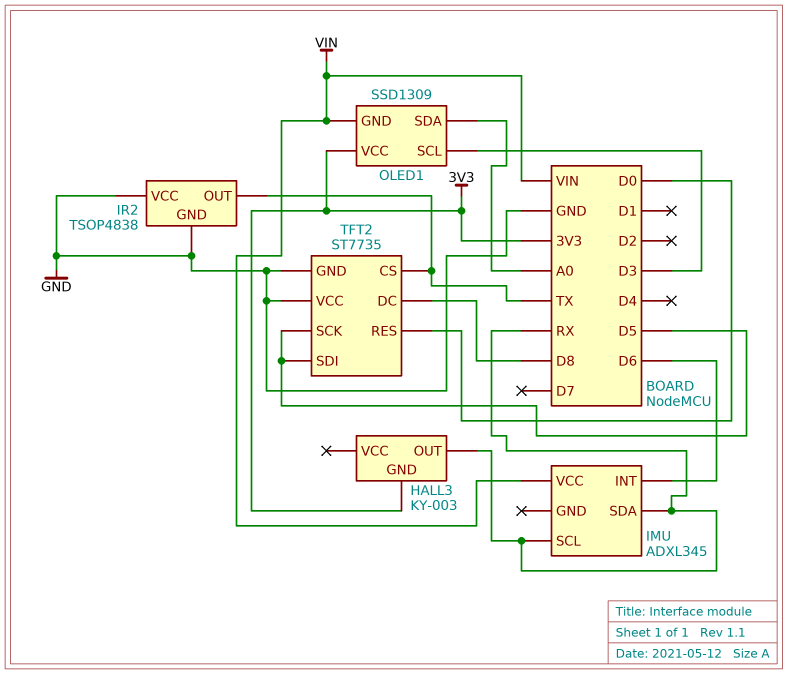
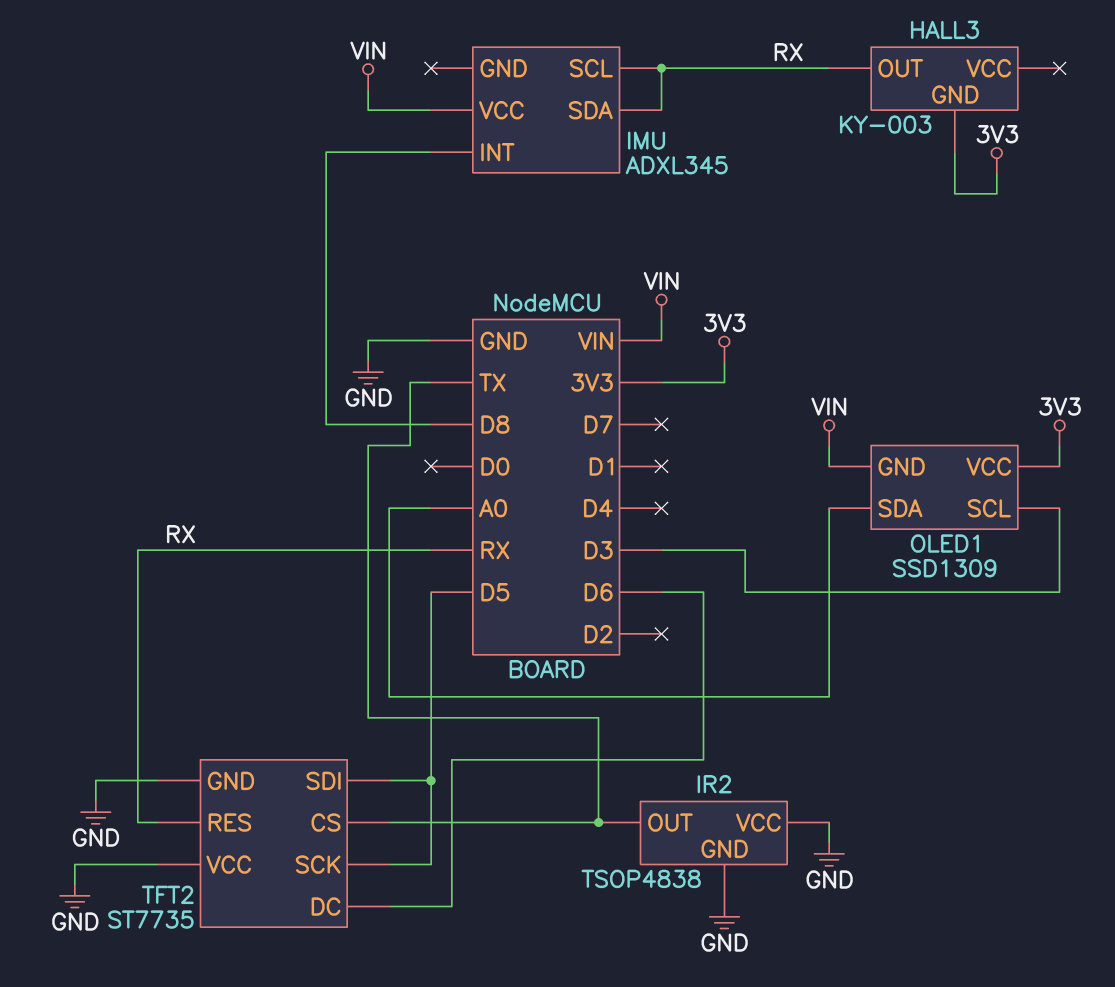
IMU pin INT: D6 -> D8
TFT2 pin DC: D8 -> D6
TFT2 pin RES: D0 -> RX

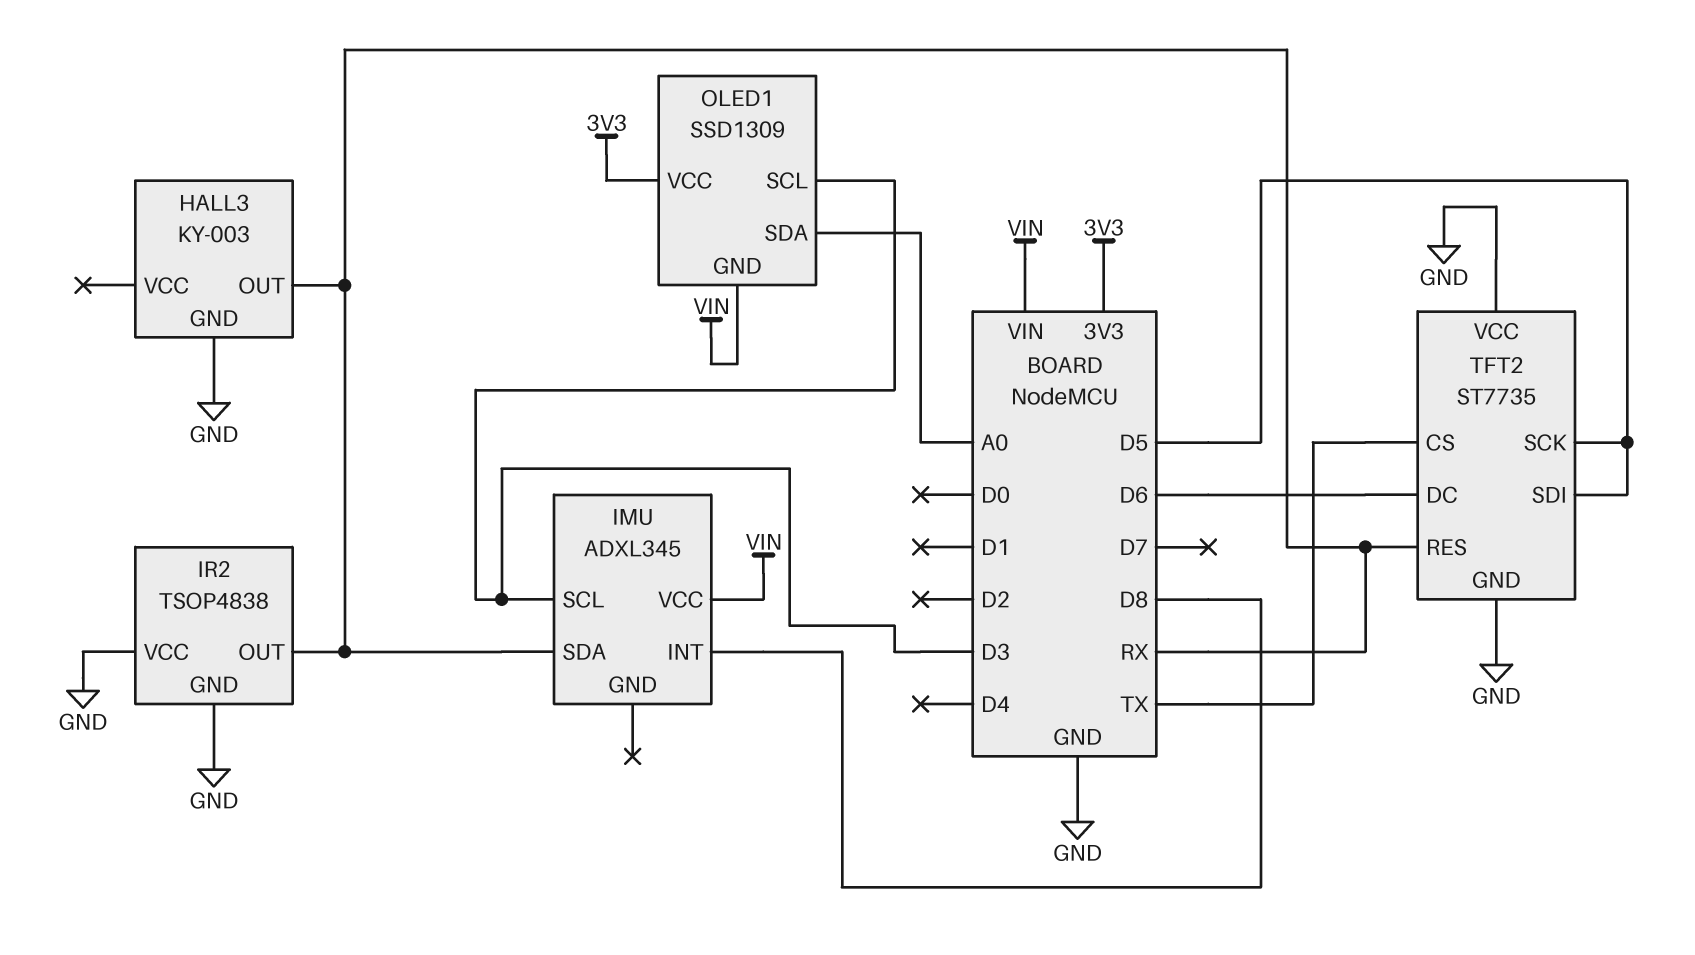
HALL3 pin GND: 3V3 -> GND
IMU pin SCL: RX -> D3
IR2 pin OUT: TX -> RX

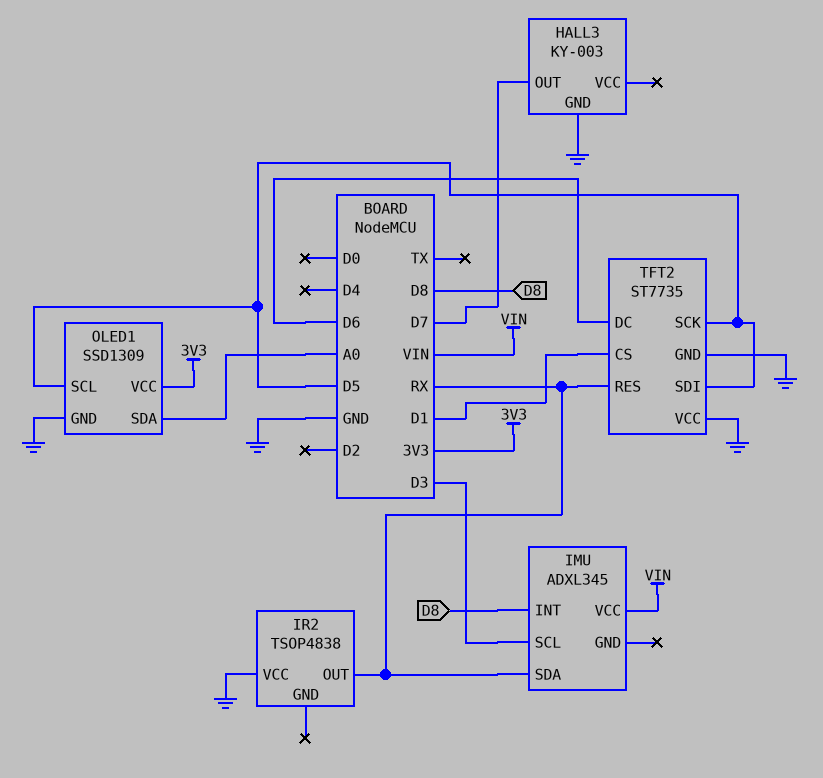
HALL3 pin OUT: RX -> D7
IR2 pin GND: GND -> none
OLED1 pin GND: VIN -> GND
OLED1 pin SCL: D3 -> D5
TFT2 pin CS: TX -> D1

